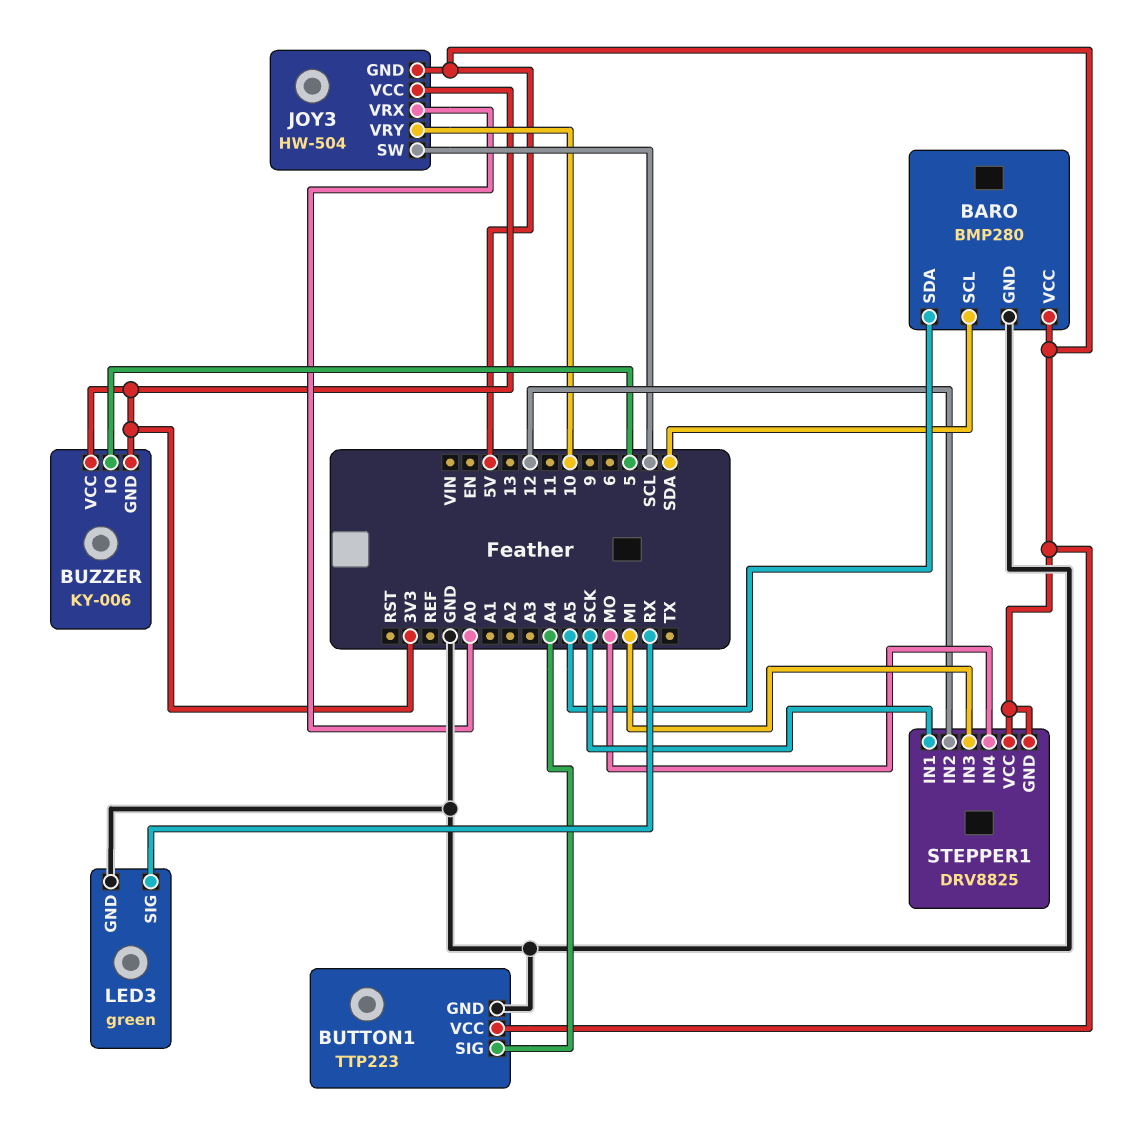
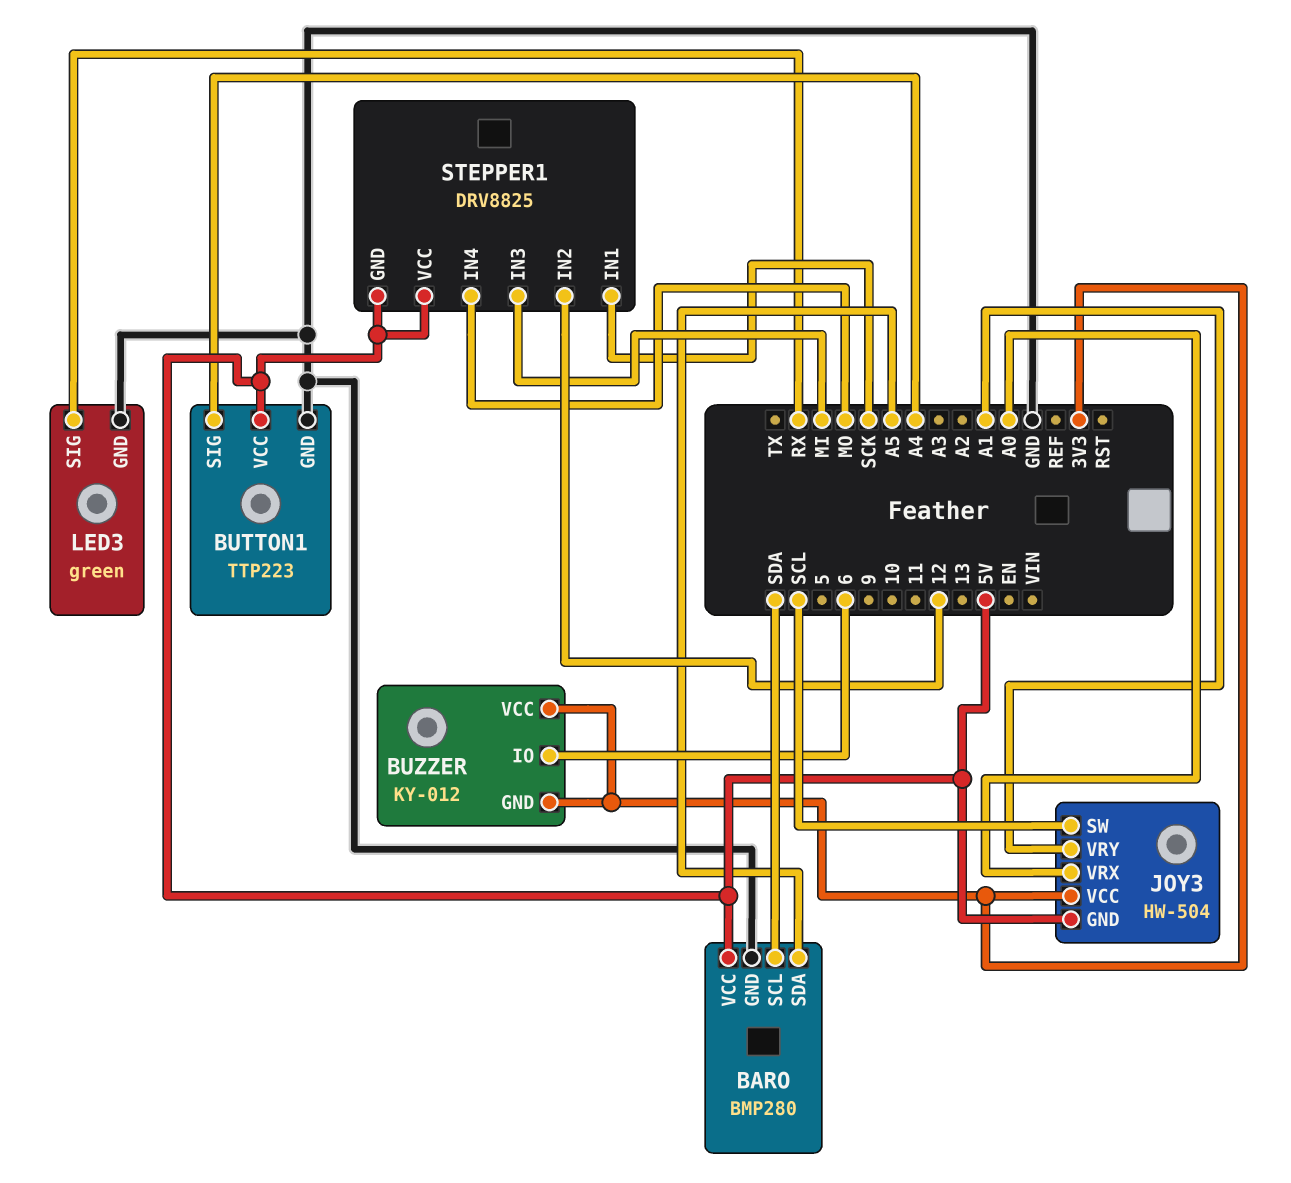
BUZZER: KY-006 -> KY-012
BUZZER pin IO: 5 -> 6
JOY3 pin VRY: 10 -> A1

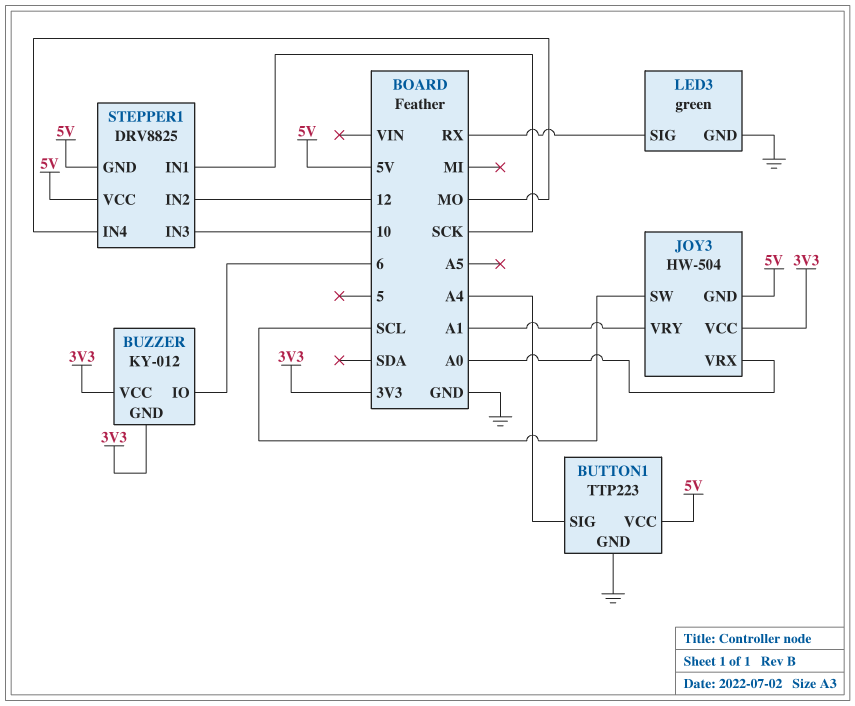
BARO: BMP280 -> none
BARO pin GND: GND -> none
BARO pin SCL: SDA -> none
BARO pin SDA: A5 -> none
BARO pin VCC: 5V -> none
STEPPER1 pin IN3: MI -> 10

